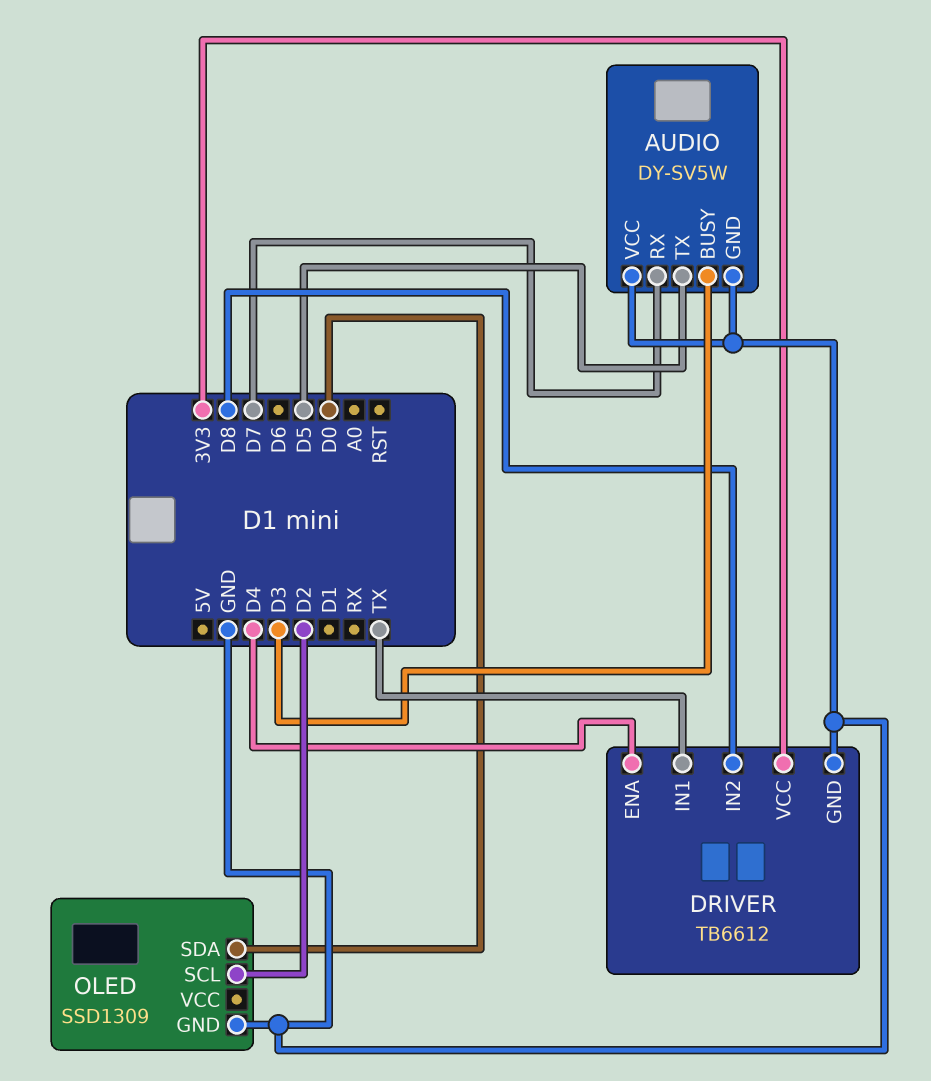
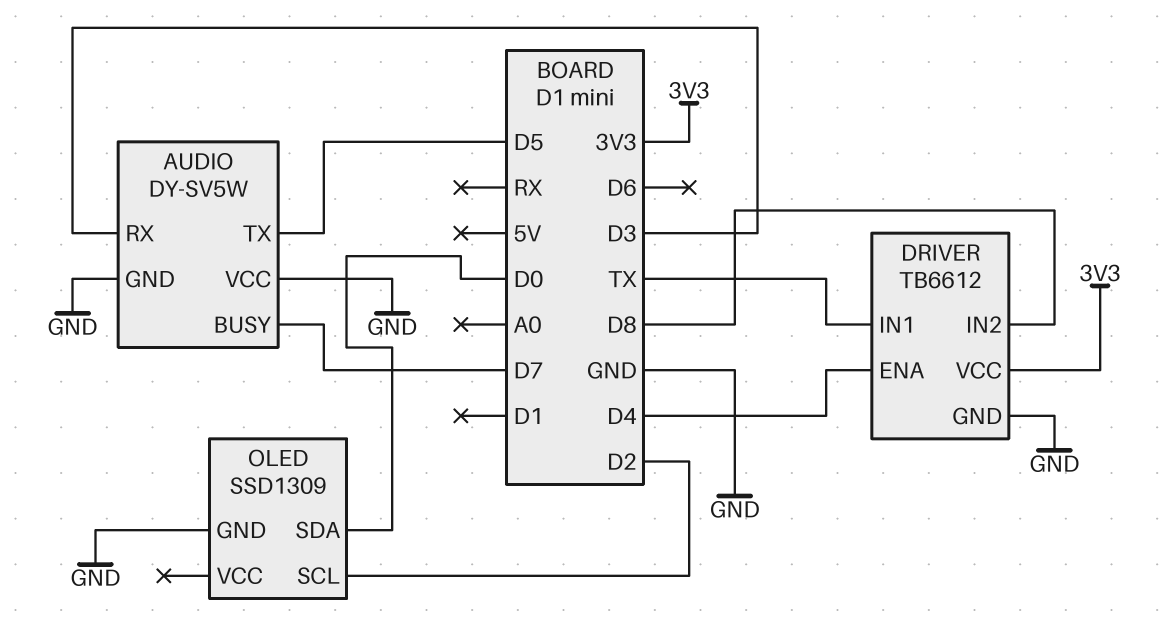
AUDIO pin BUSY: D3 -> D7
AUDIO pin RX: D7 -> D3

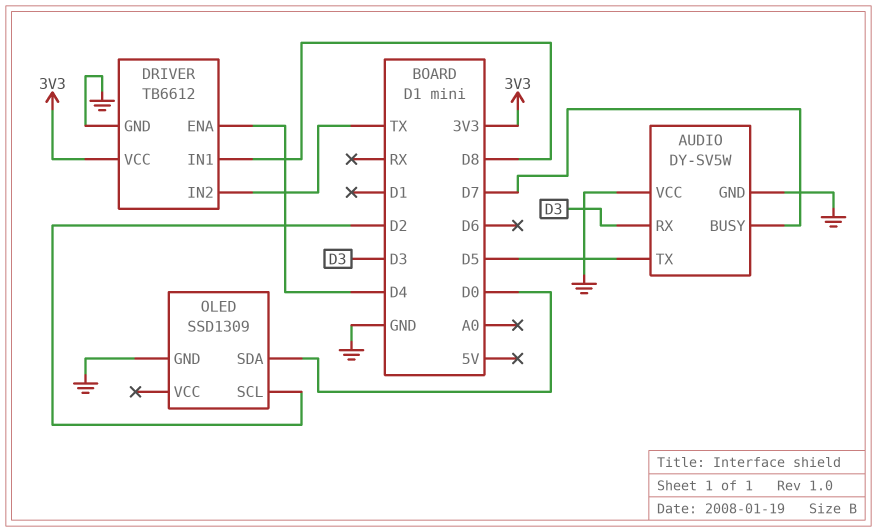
DRIVER pin IN1: TX -> D8
DRIVER pin IN2: D8 -> TX

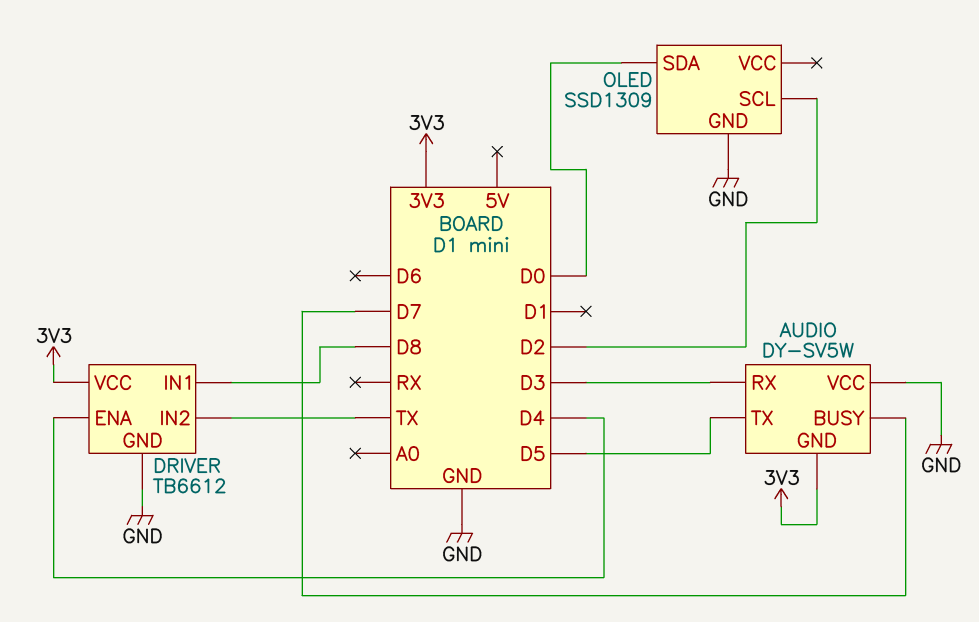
AUDIO pin GND: GND -> 3V3

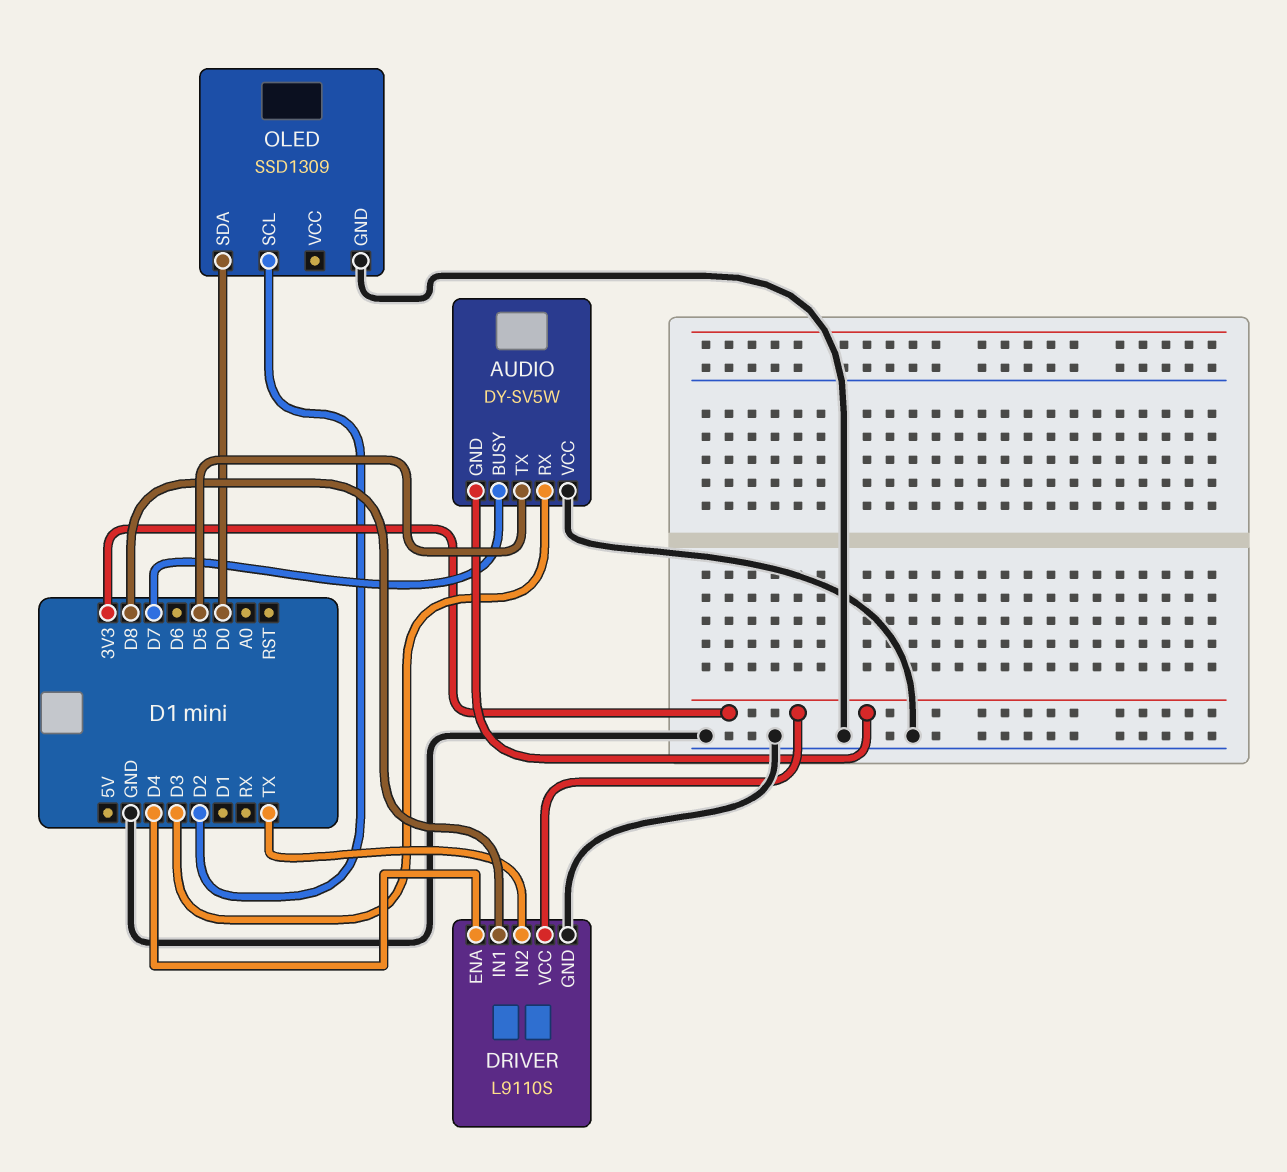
DRIVER: TB6612 -> L9110S

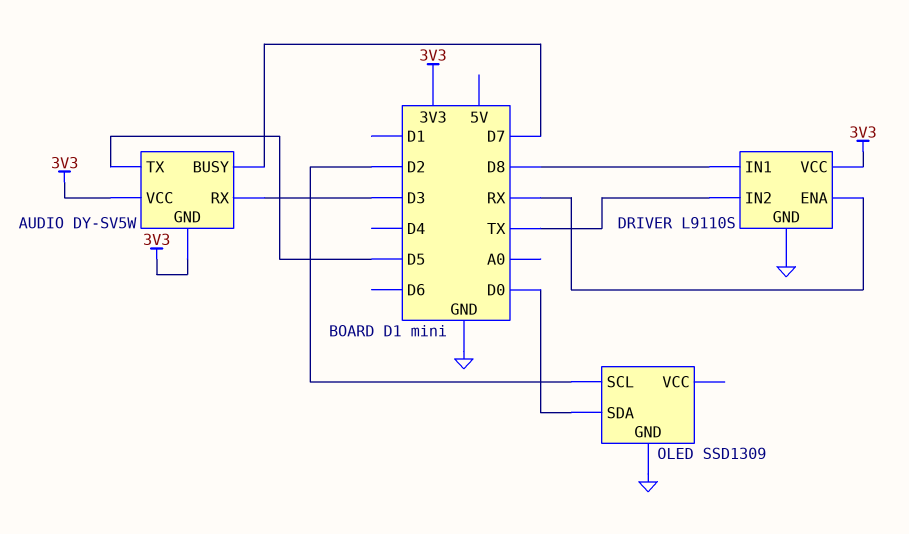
AUDIO pin VCC: GND -> 3V3
DRIVER pin ENA: D4 -> RX

